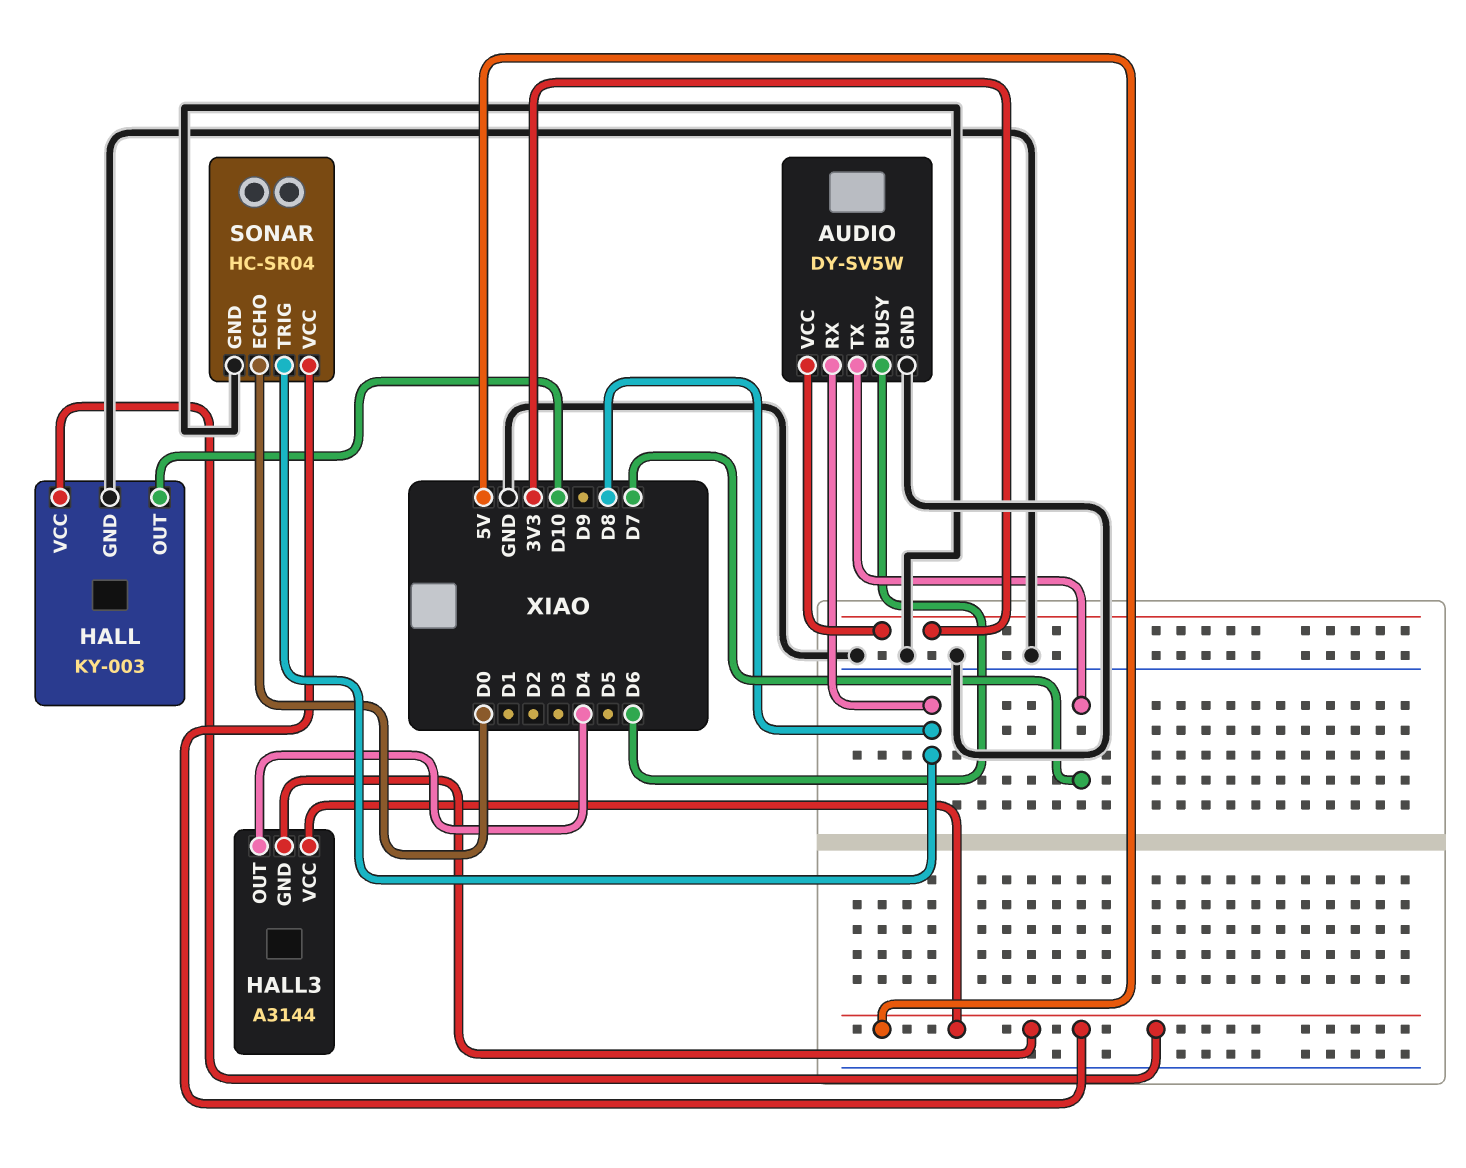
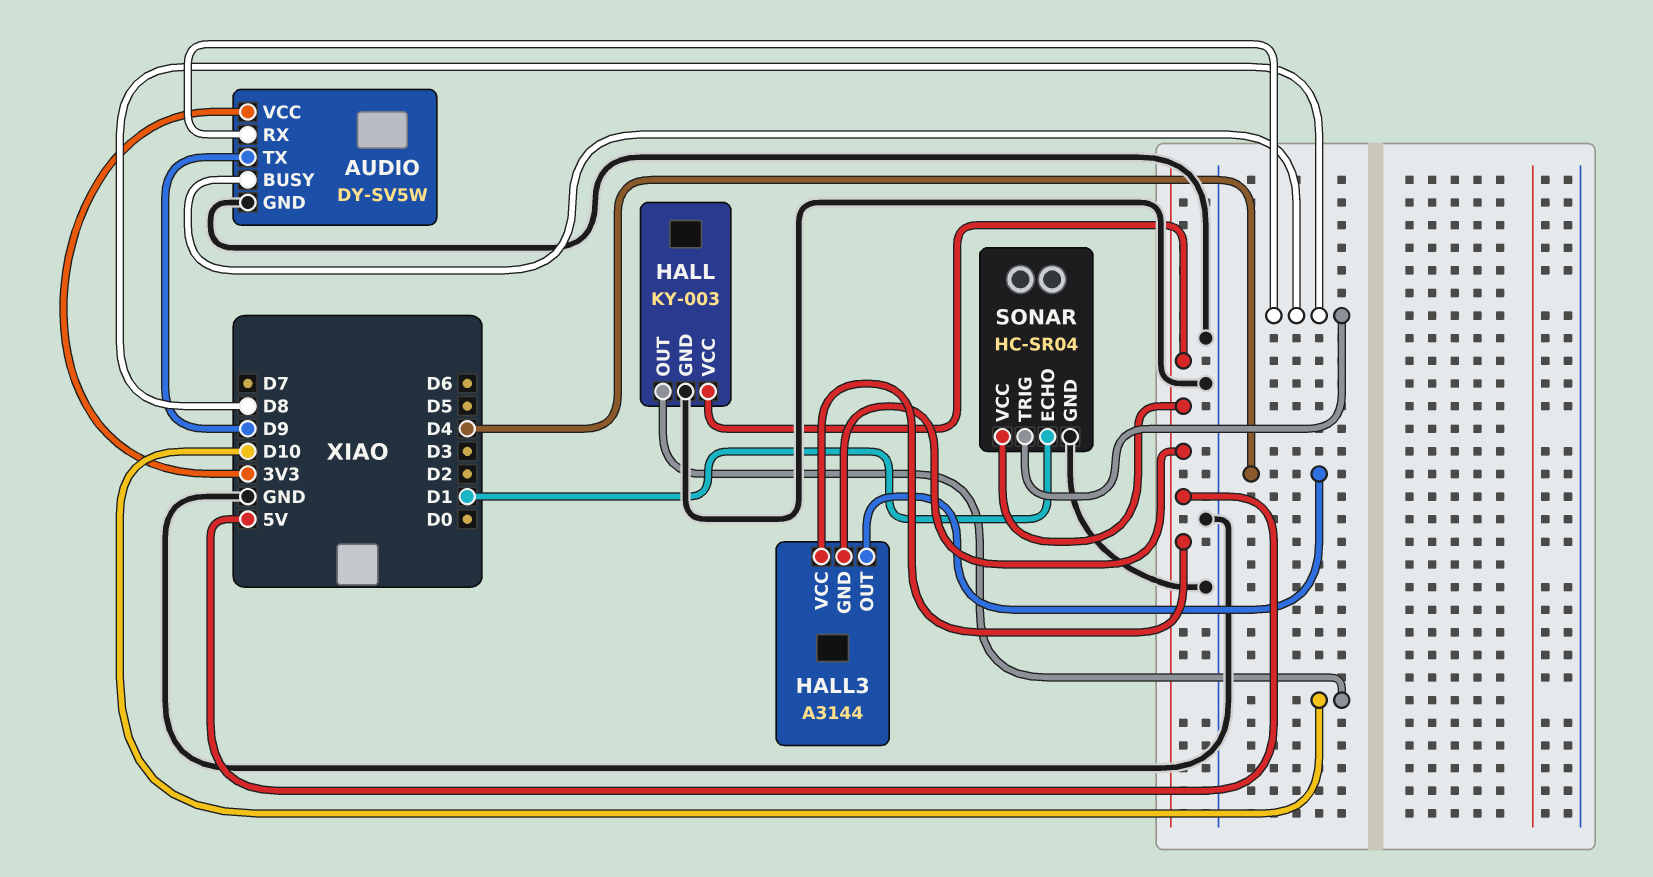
AUDIO pin BUSY: D6 -> D8
AUDIO pin TX: D7 -> D9
SONAR pin ECHO: D0 -> D1

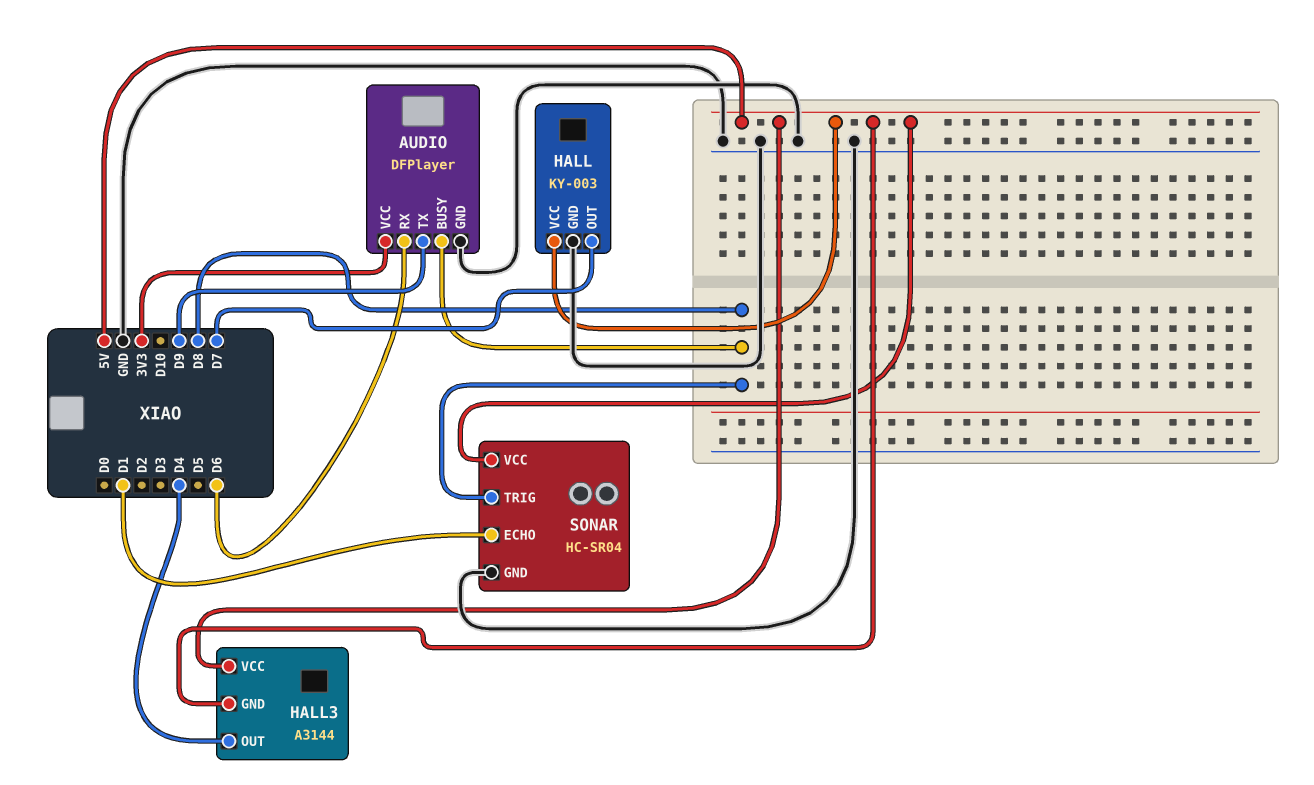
AUDIO: DY-SV5W -> DFPlayer
AUDIO pin RX: D8 -> D6
HALL pin OUT: D10 -> D7

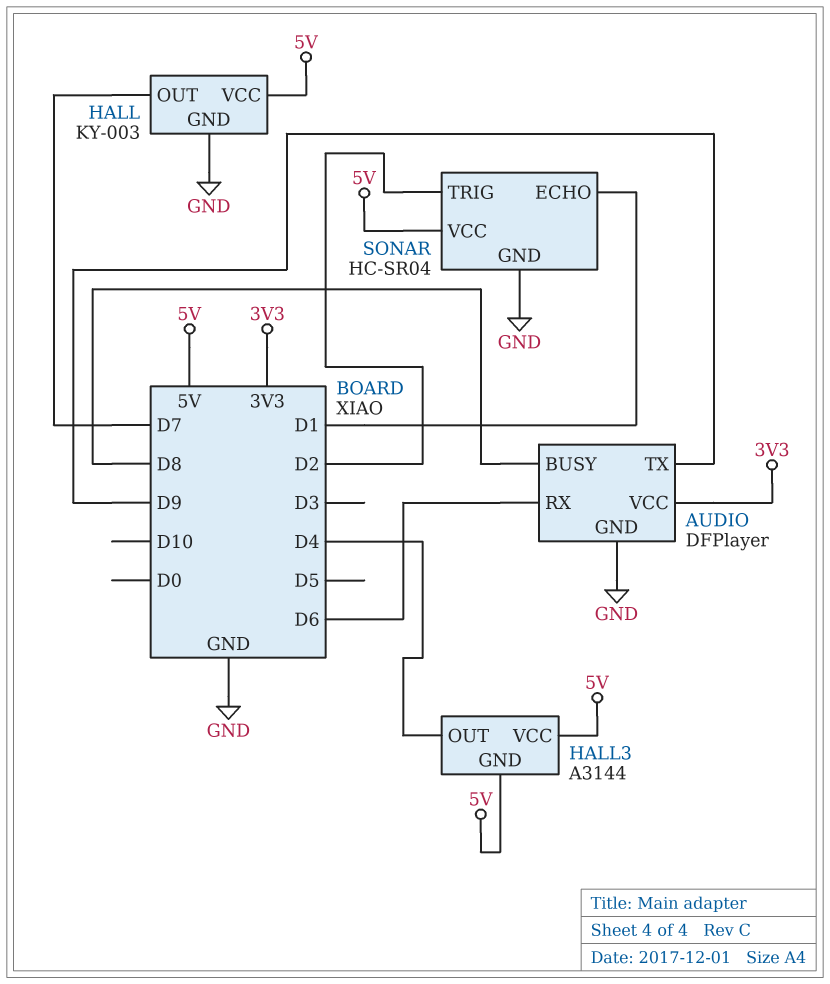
SONAR pin TRIG: D8 -> D2

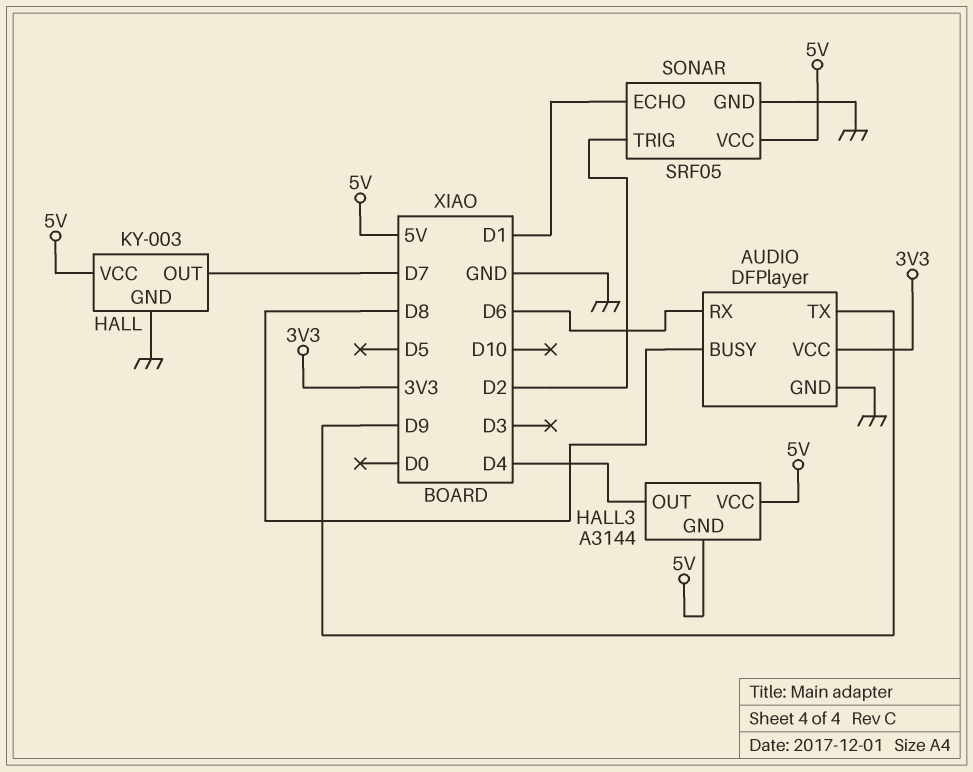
SONAR: HC-SR04 -> SRF05

